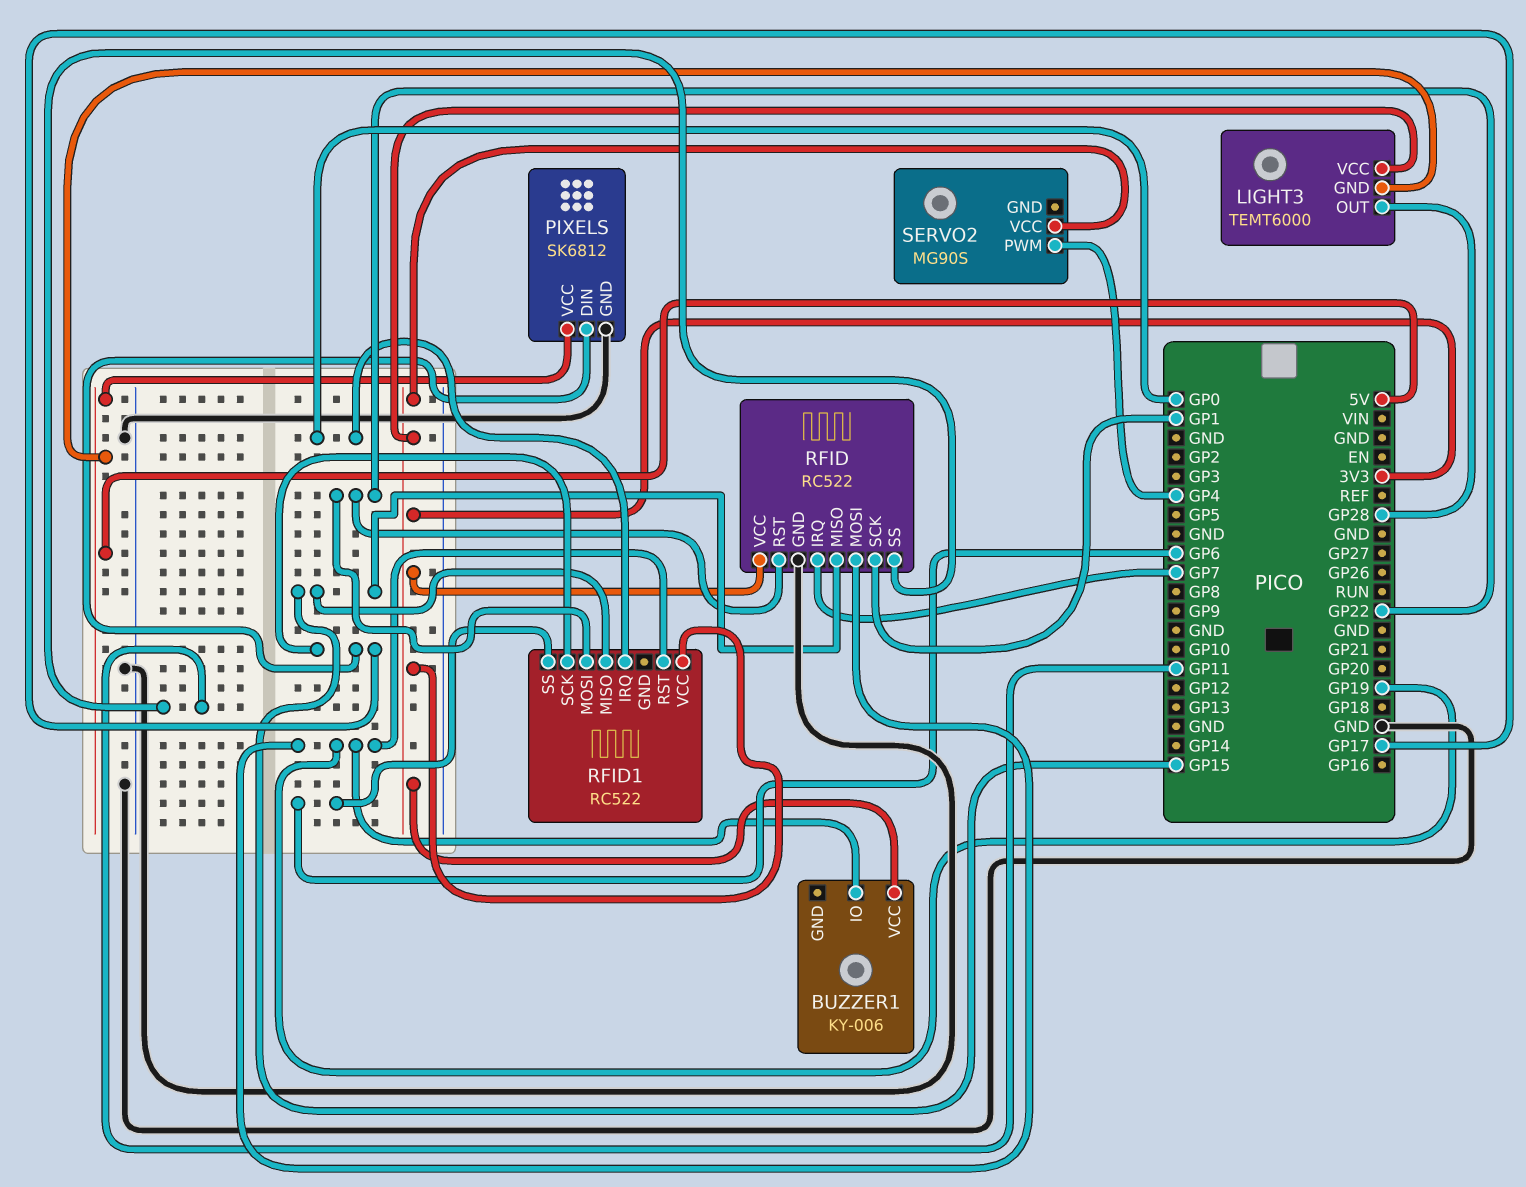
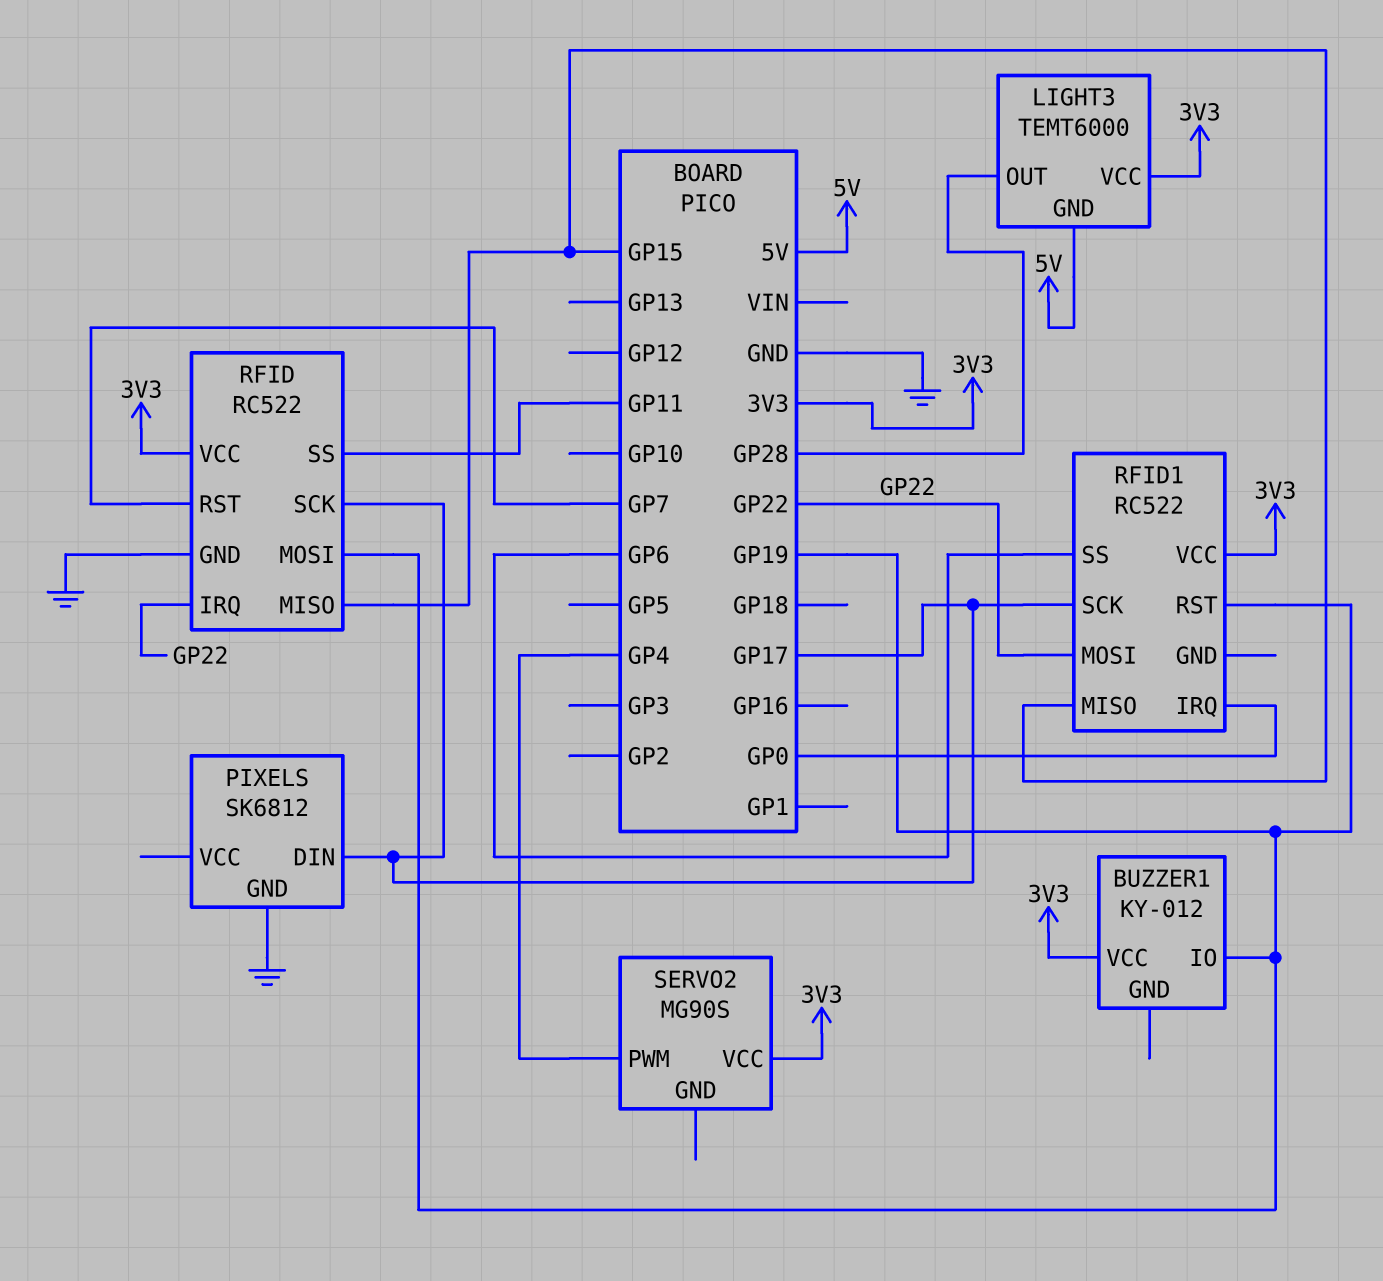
BUZZER1: KY-006 -> KY-012
PIXELS pin VCC: 5V -> none
RFID pin IRQ: GP7 -> GP22
RFID pin RST: GP22 -> GP7
RFID pin SCK: GP1 -> GP17

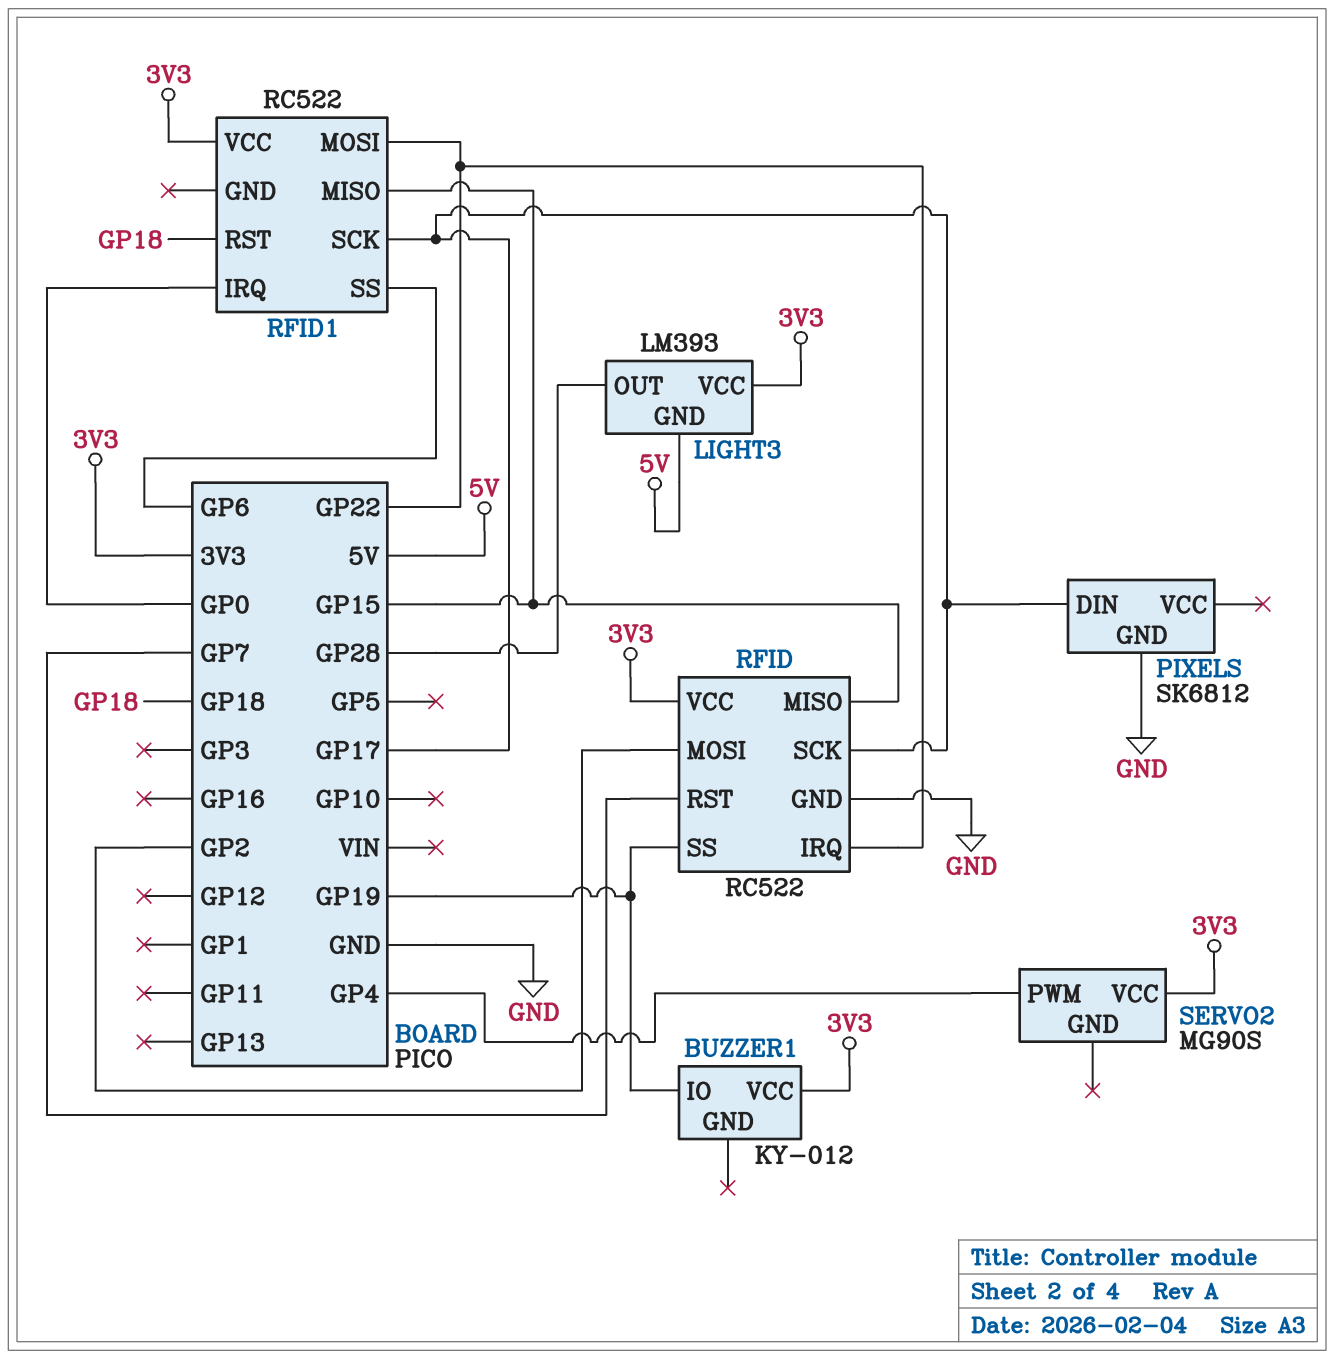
LIGHT3: TEMT6000 -> LM393
RFID pin MOSI: GP19 -> GP2
RFID pin SS: GP11 -> GP19
RFID1 pin RST: GP19 -> GP18

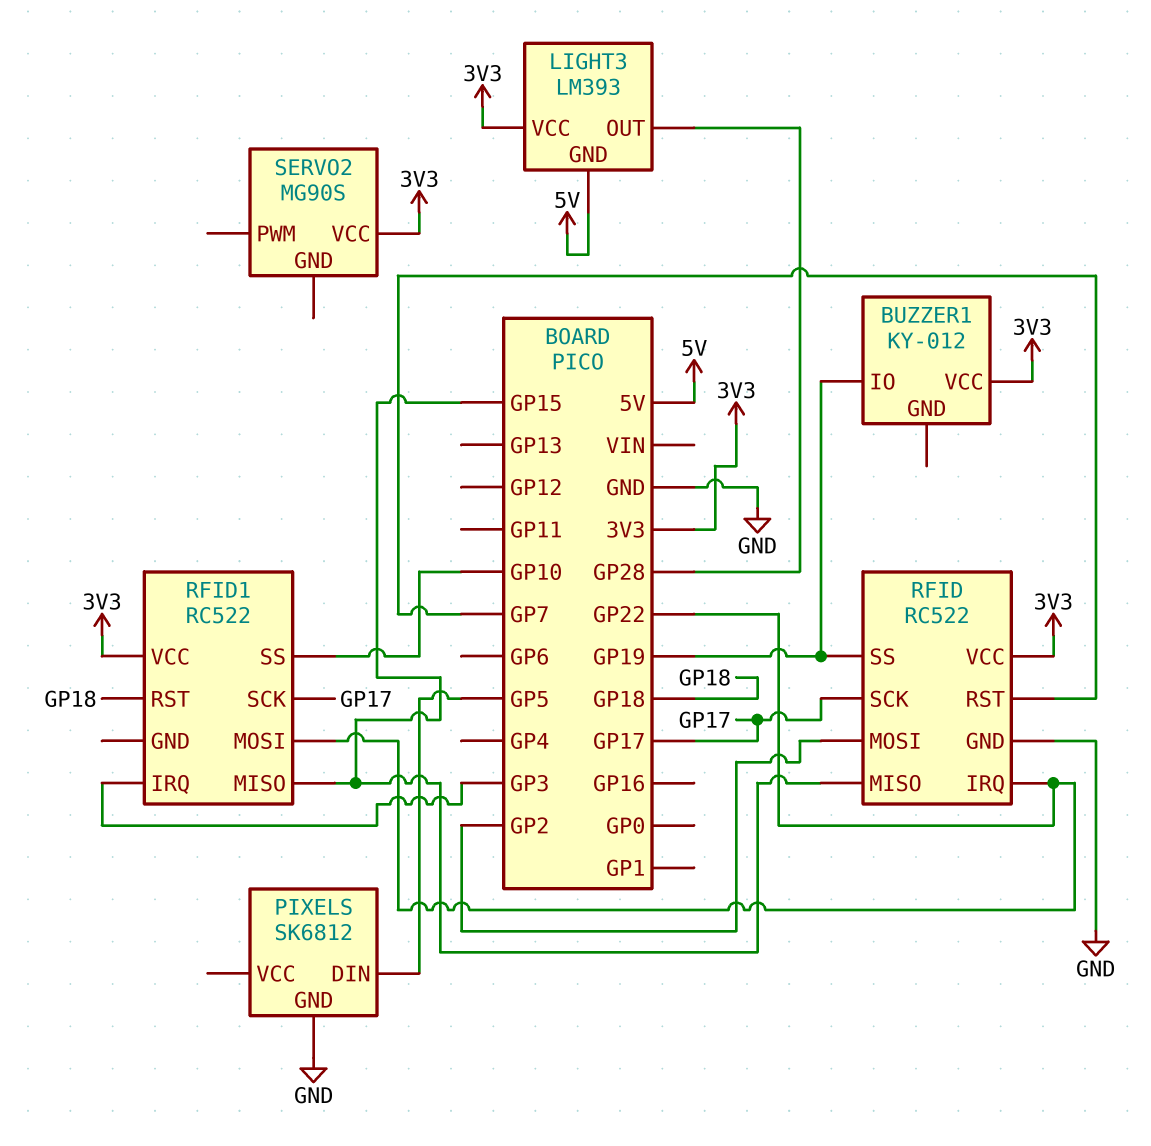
PIXELS pin DIN: GP17 -> GP5
RFID1 pin IRQ: GP0 -> GP3
RFID1 pin SS: GP6 -> GP10
SERVO2 pin PWM: GP4 -> none

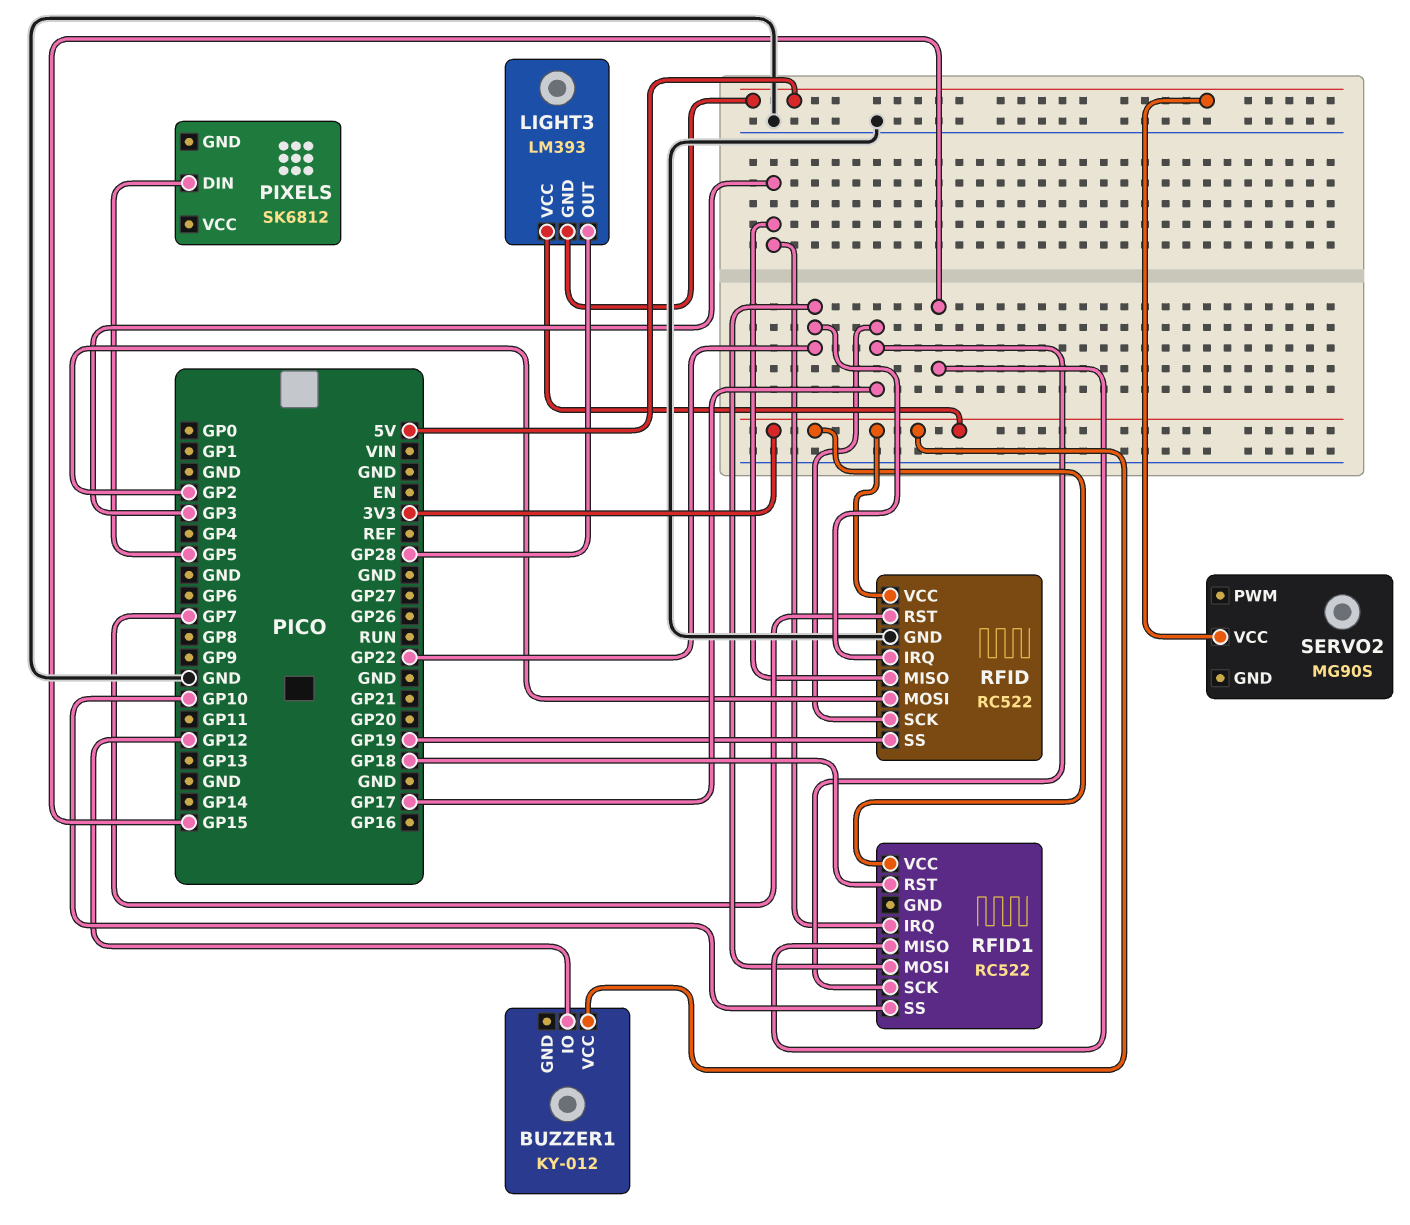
BUZZER1 pin IO: GP19 -> GP12
PIXELS pin GND: GND -> none
RFID pin MISO: GP15 -> GP3
SERVO2 pin VCC: 3V3 -> 5V

